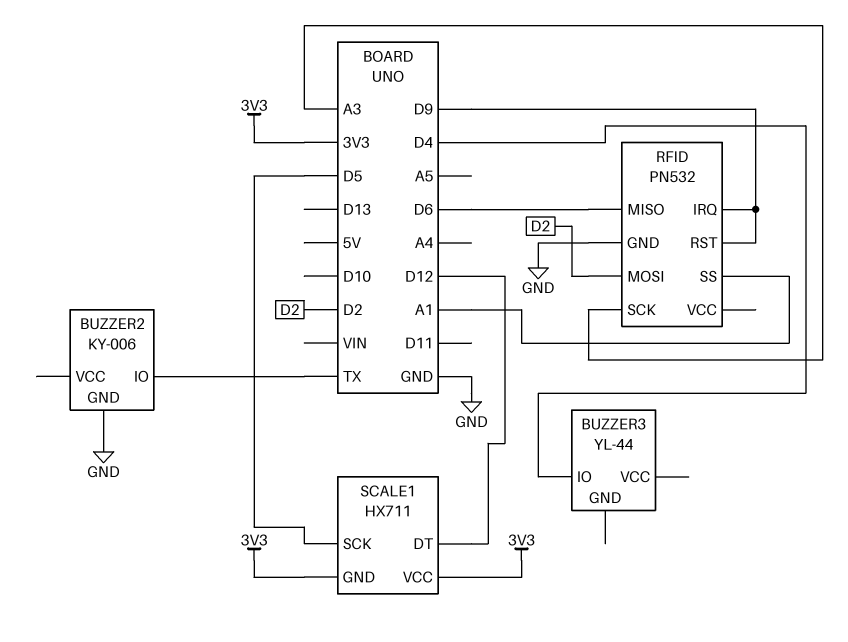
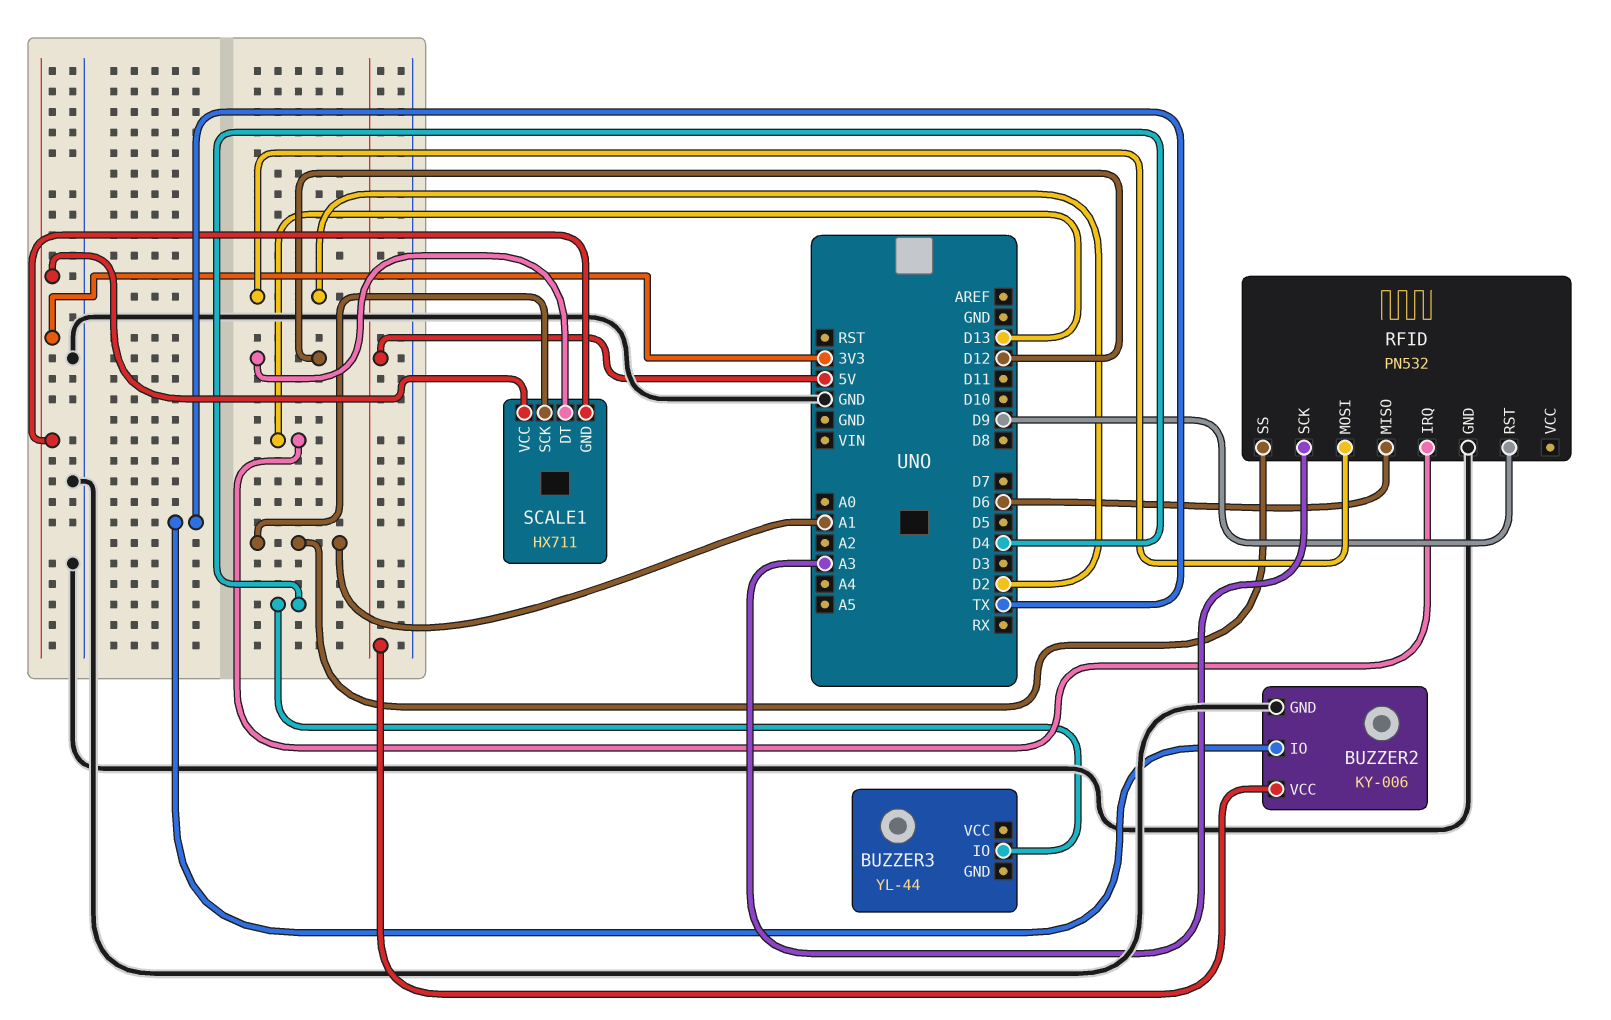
BUZZER2 pin VCC: none -> 5V
RFID pin IRQ: D9 -> D13
SCALE1 pin SCK: D5 -> A1

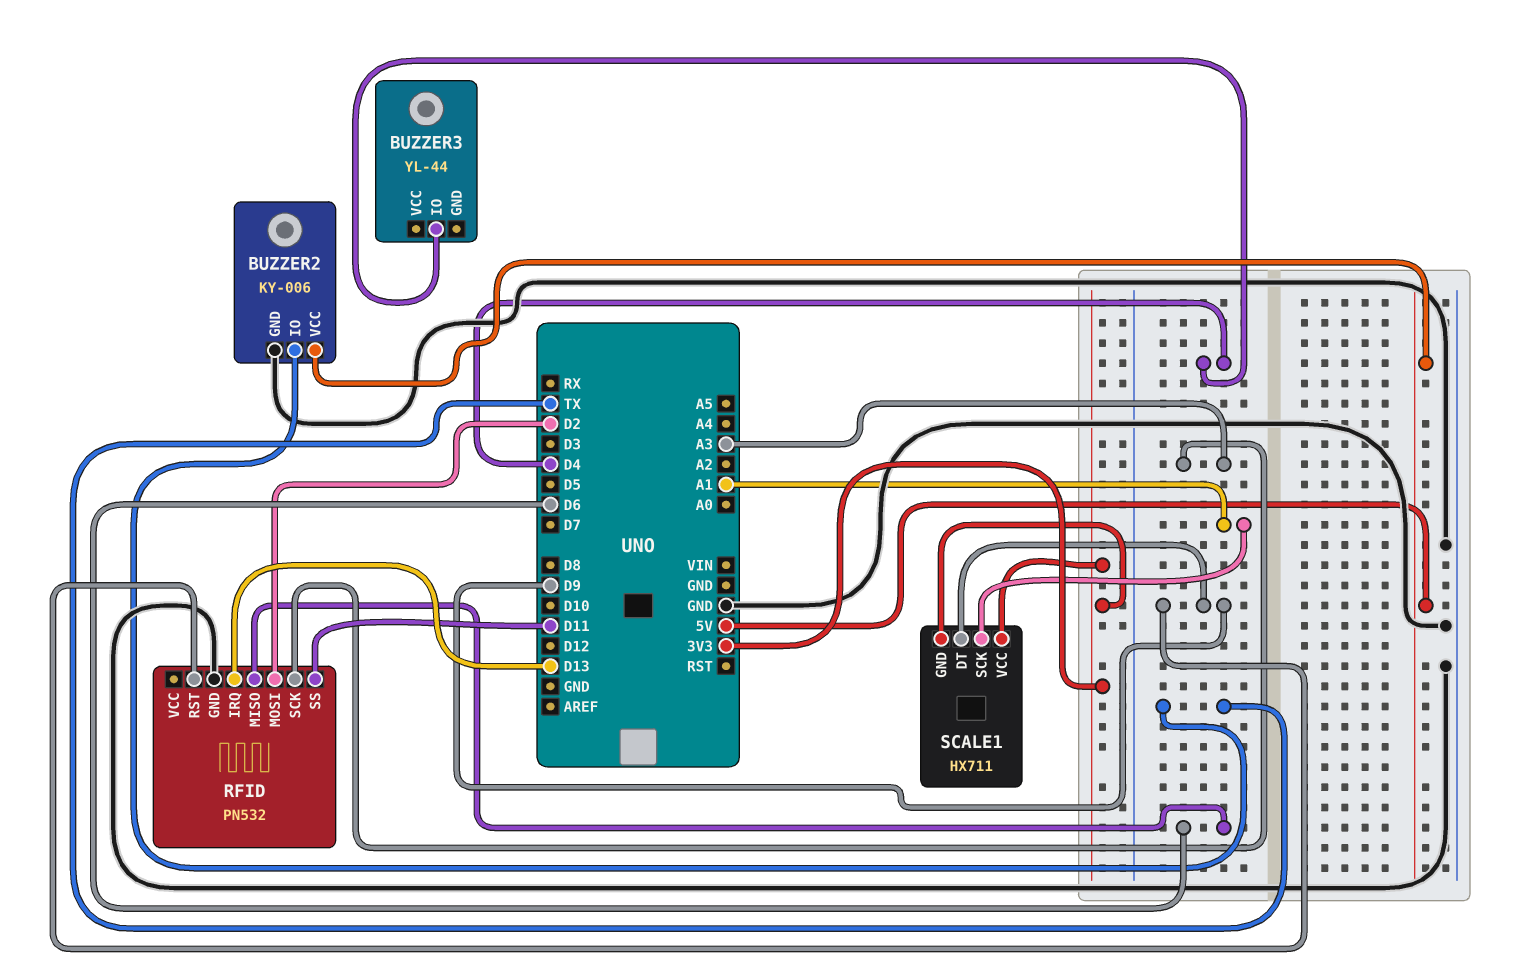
RFID pin SS: A1 -> D11
SCALE1 pin DT: D12 -> D9

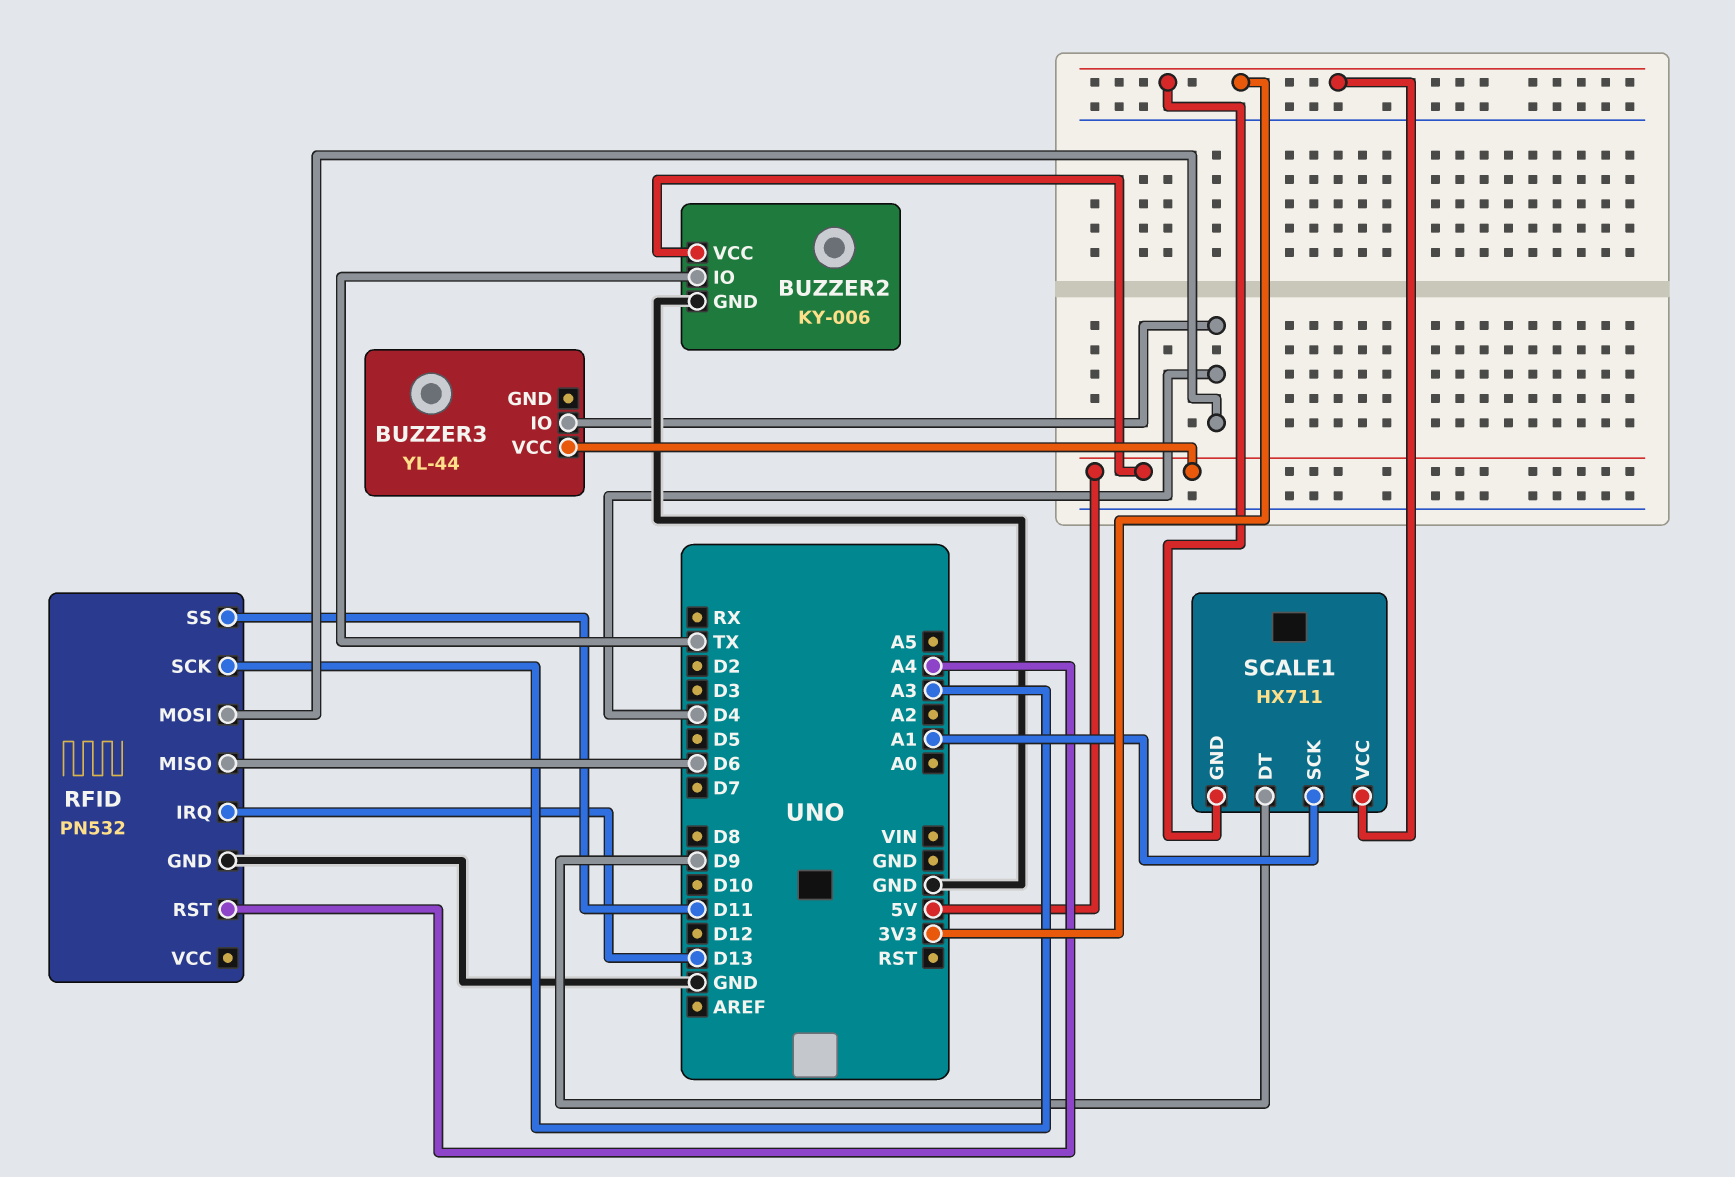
BUZZER3 pin VCC: none -> 5V
RFID pin MOSI: D2 -> D4
RFID pin RST: D9 -> A4

